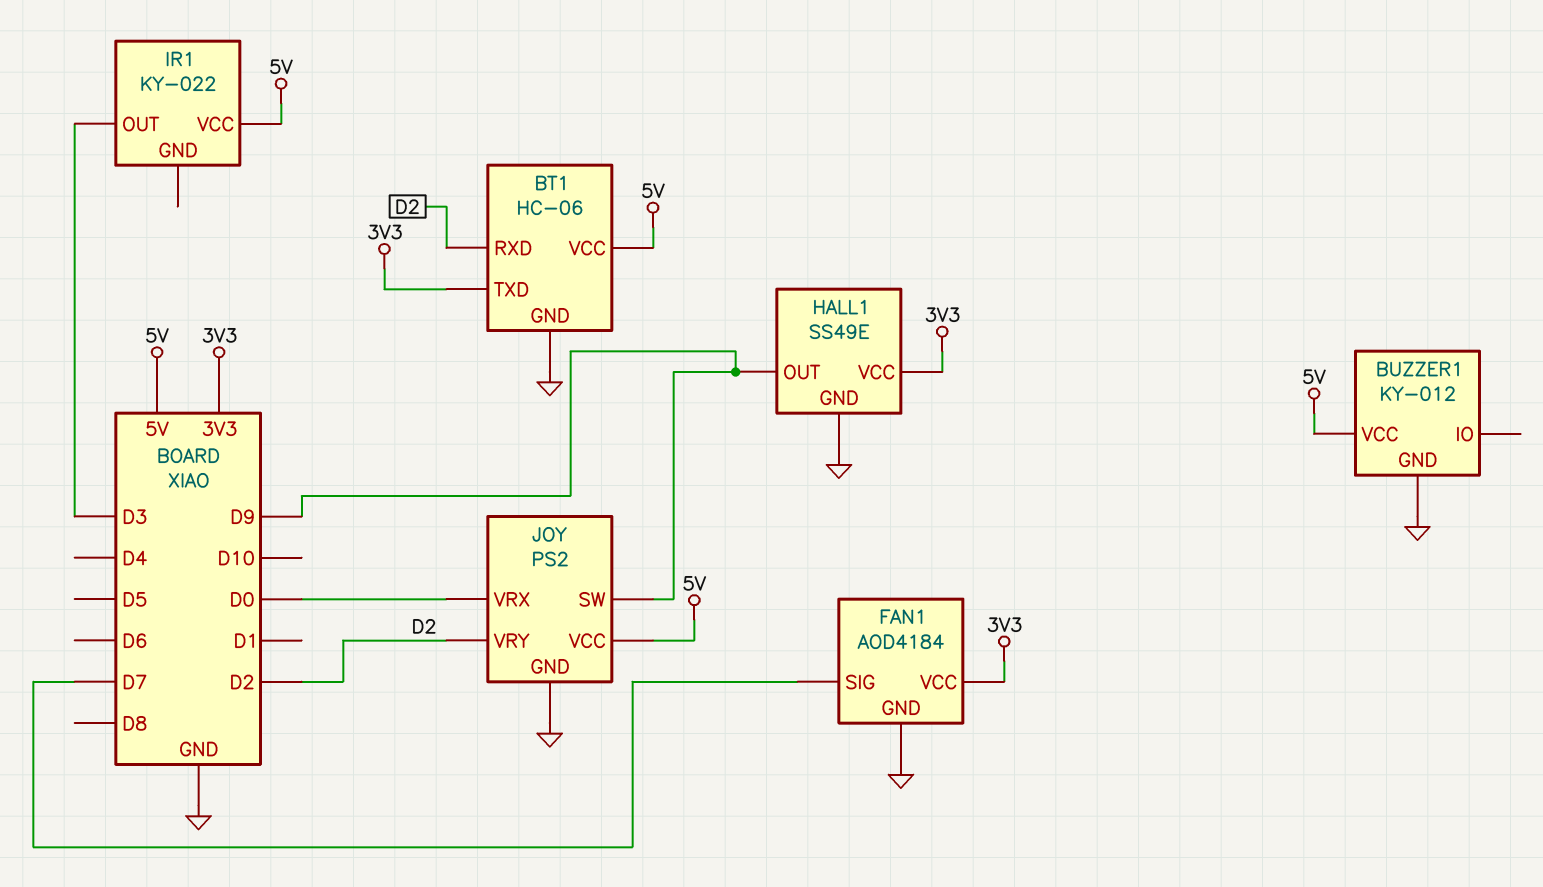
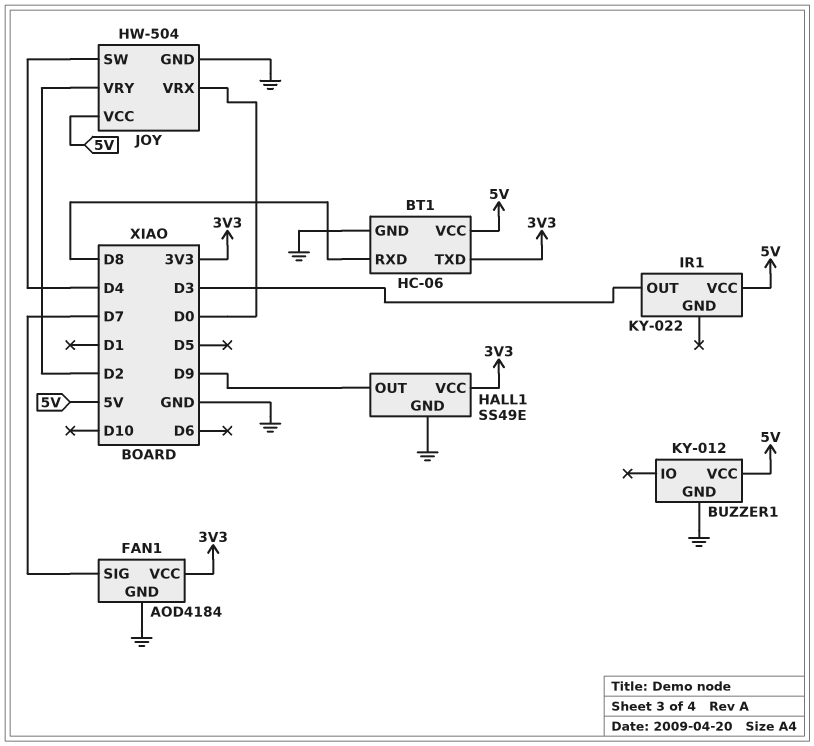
BT1 pin RXD: D2 -> D8
JOY: PS2 -> HW-504
JOY pin SW: D9 -> D4

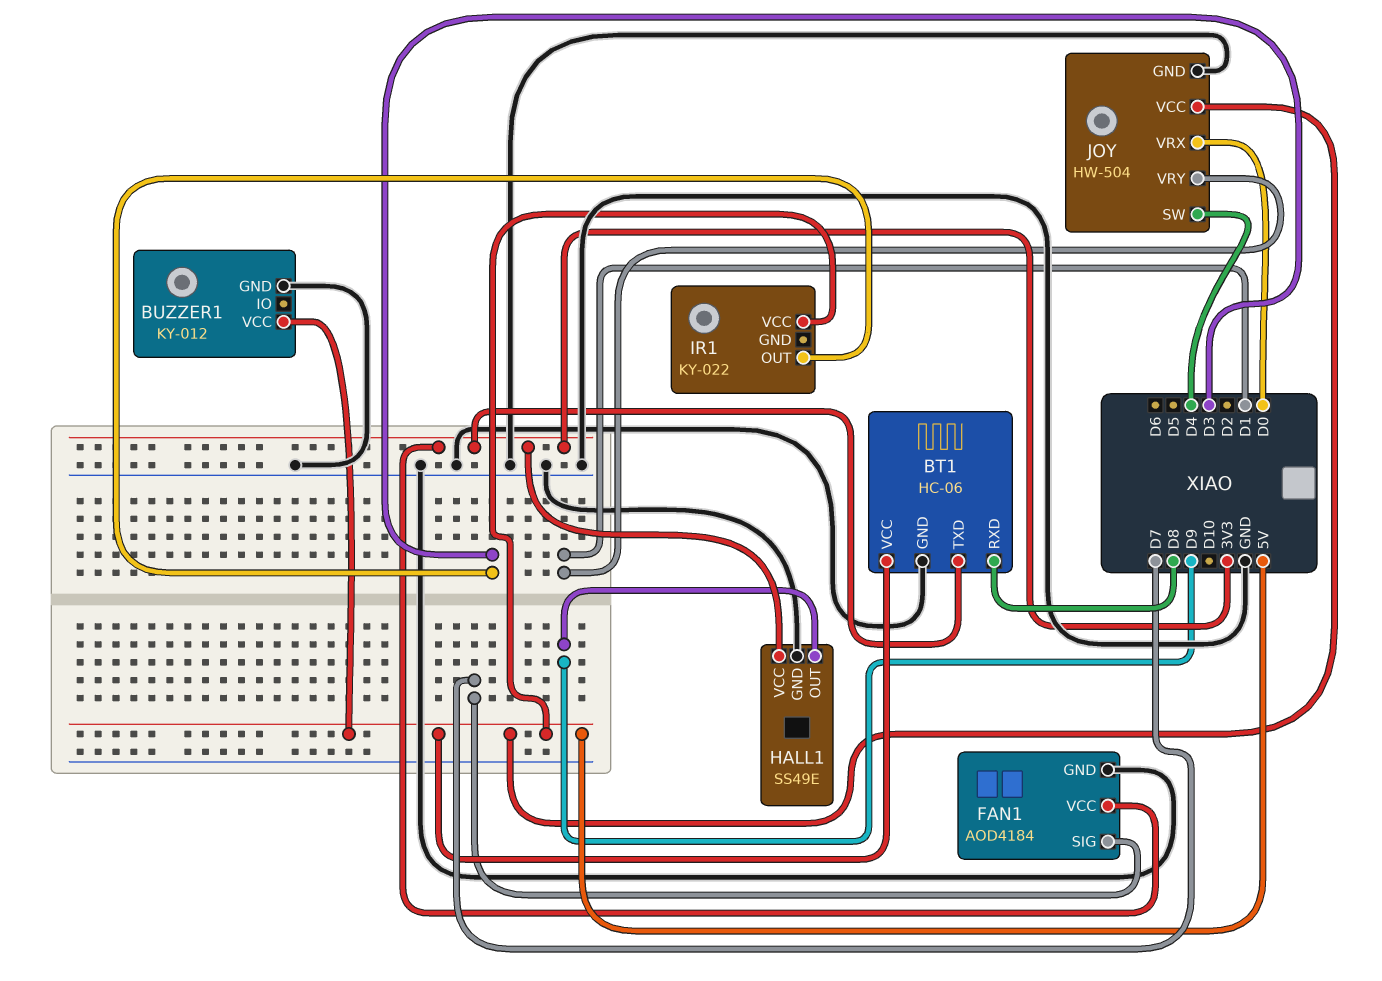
JOY pin VRY: D2 -> D1

